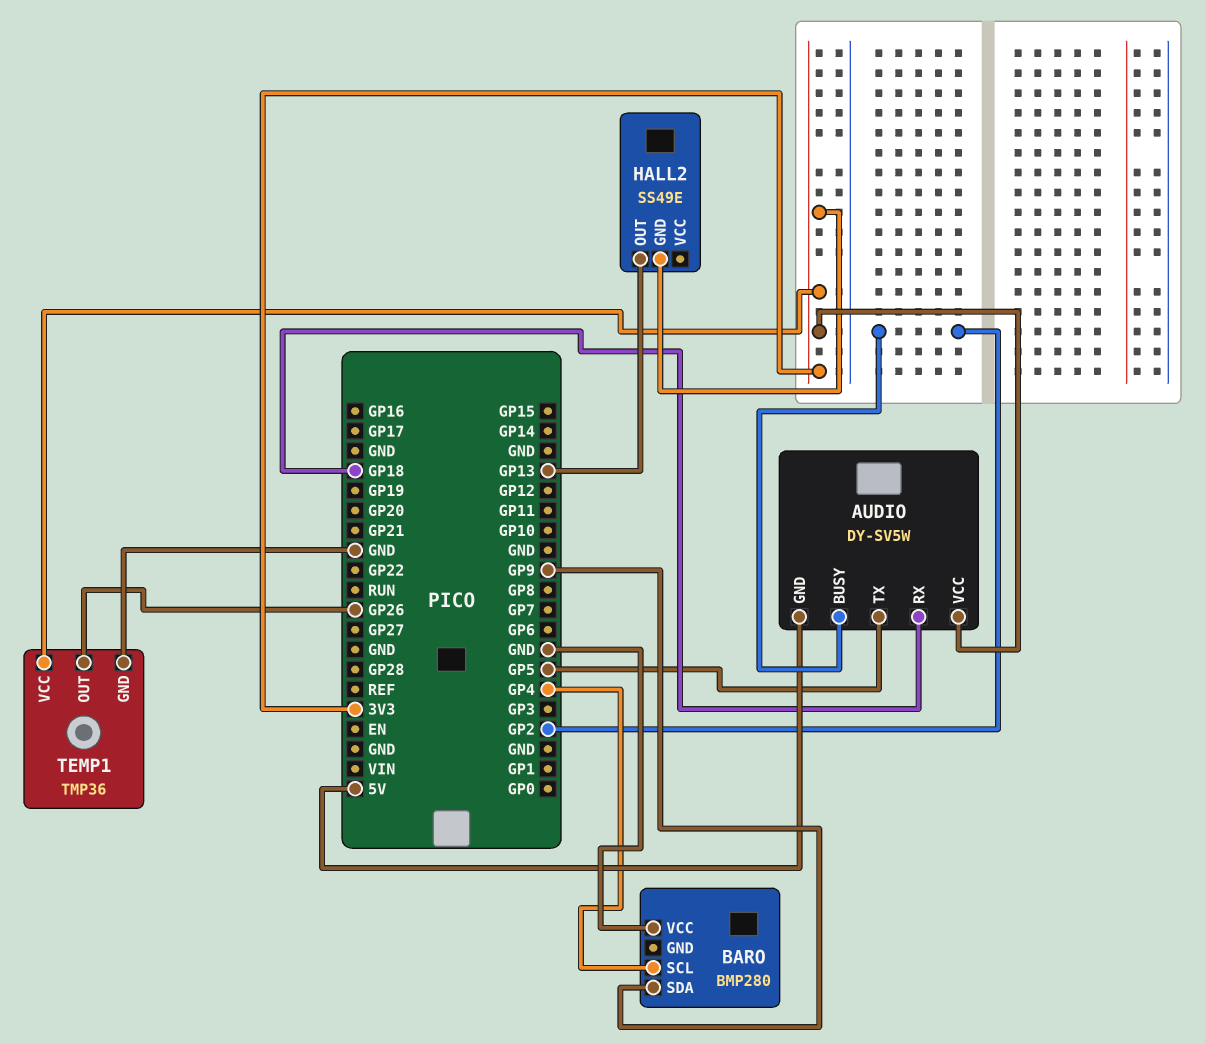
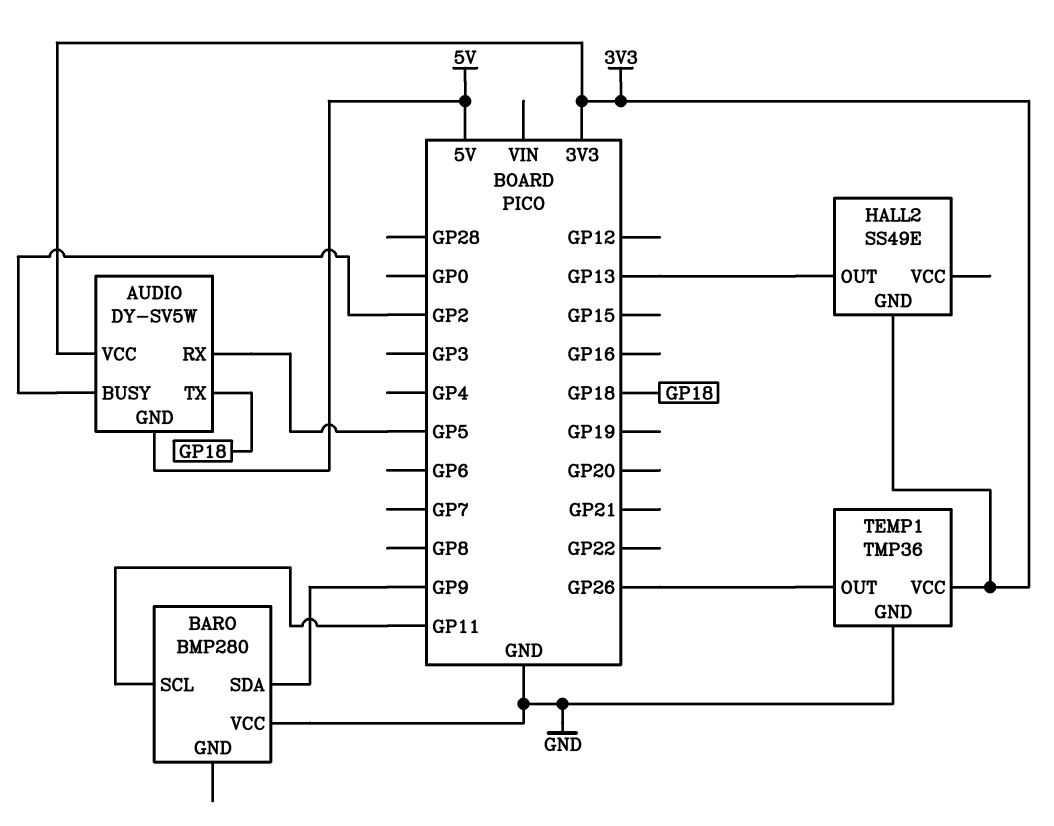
AUDIO pin RX: GP18 -> GP5
AUDIO pin TX: GP5 -> GP18
BARO pin SCL: GP4 -> GP11

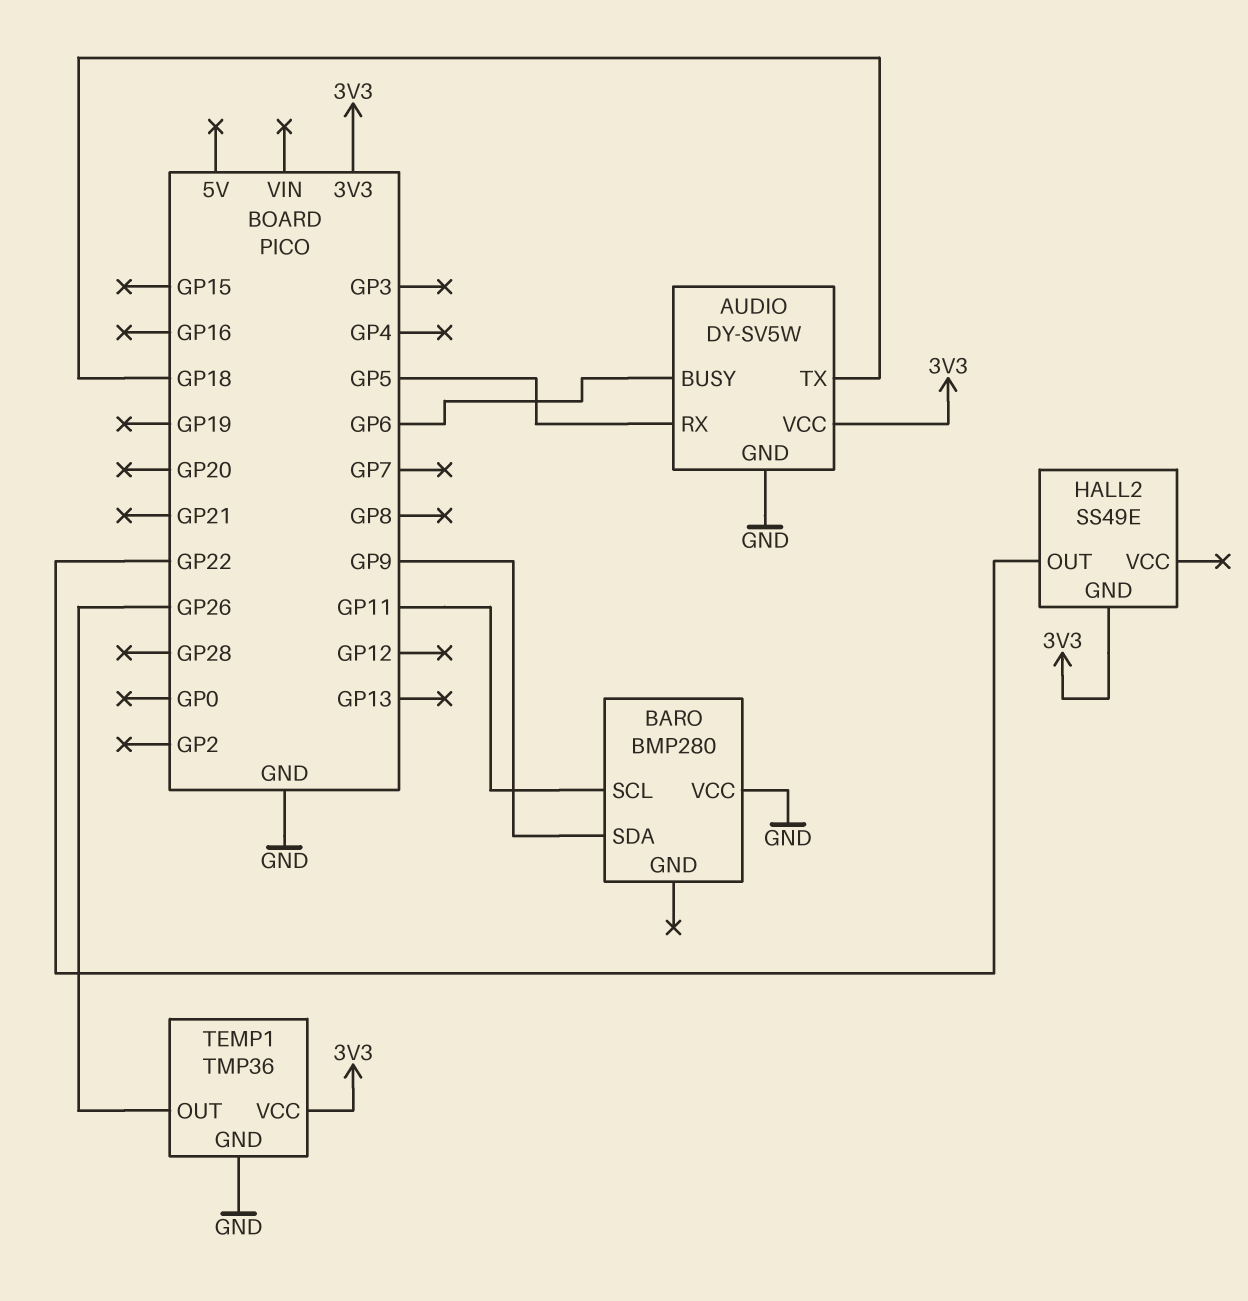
AUDIO pin BUSY: GP2 -> GP6
AUDIO pin GND: 5V -> GND
HALL2 pin OUT: GP13 -> GP22

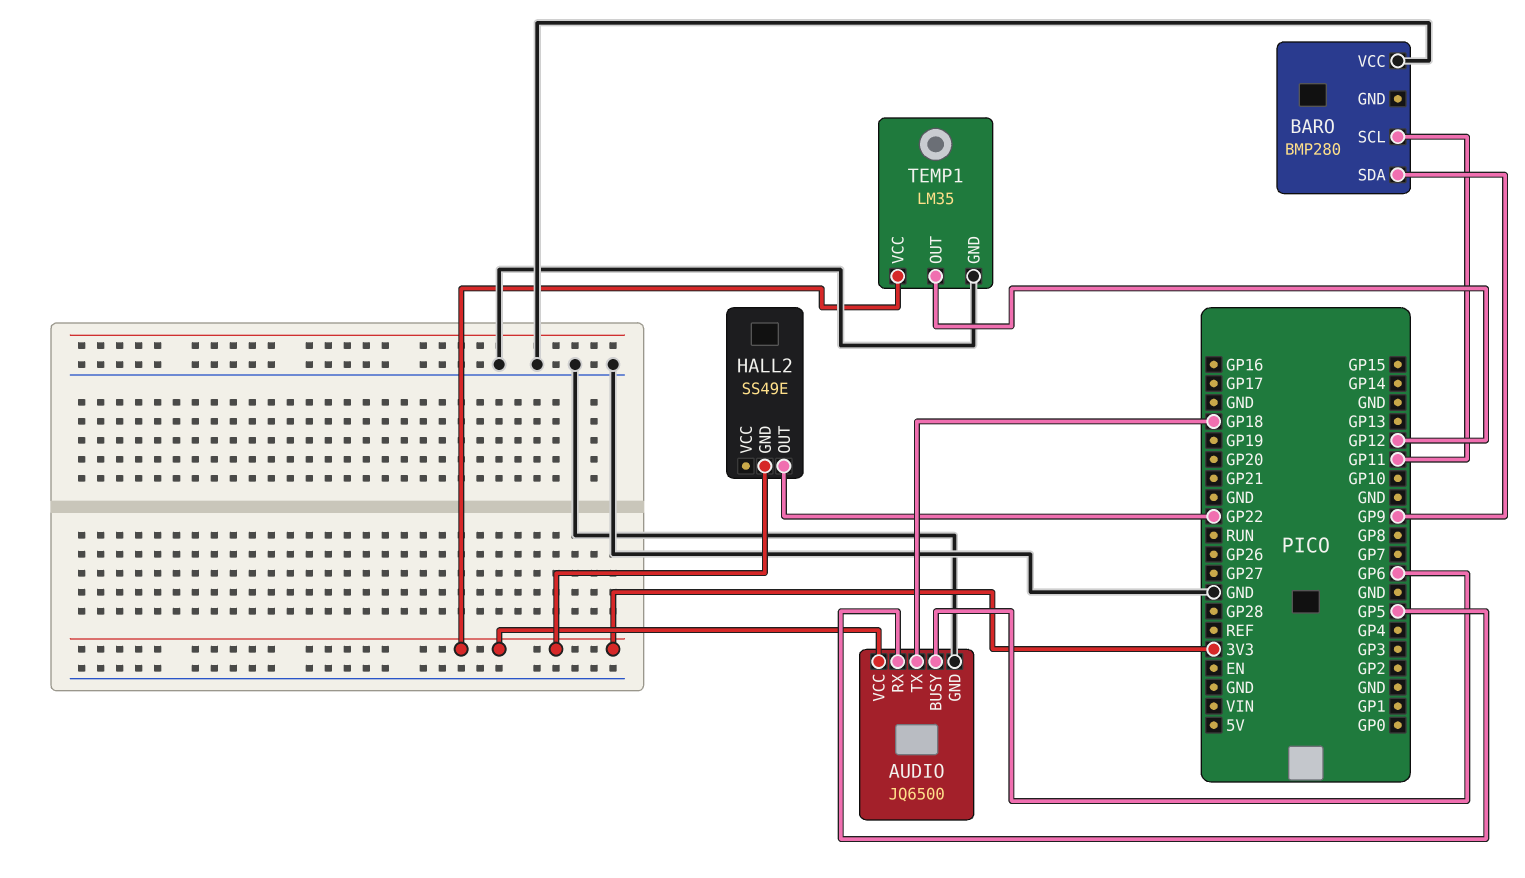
AUDIO: DY-SV5W -> JQ6500
TEMP1: TMP36 -> LM35
TEMP1 pin OUT: GP26 -> GP12

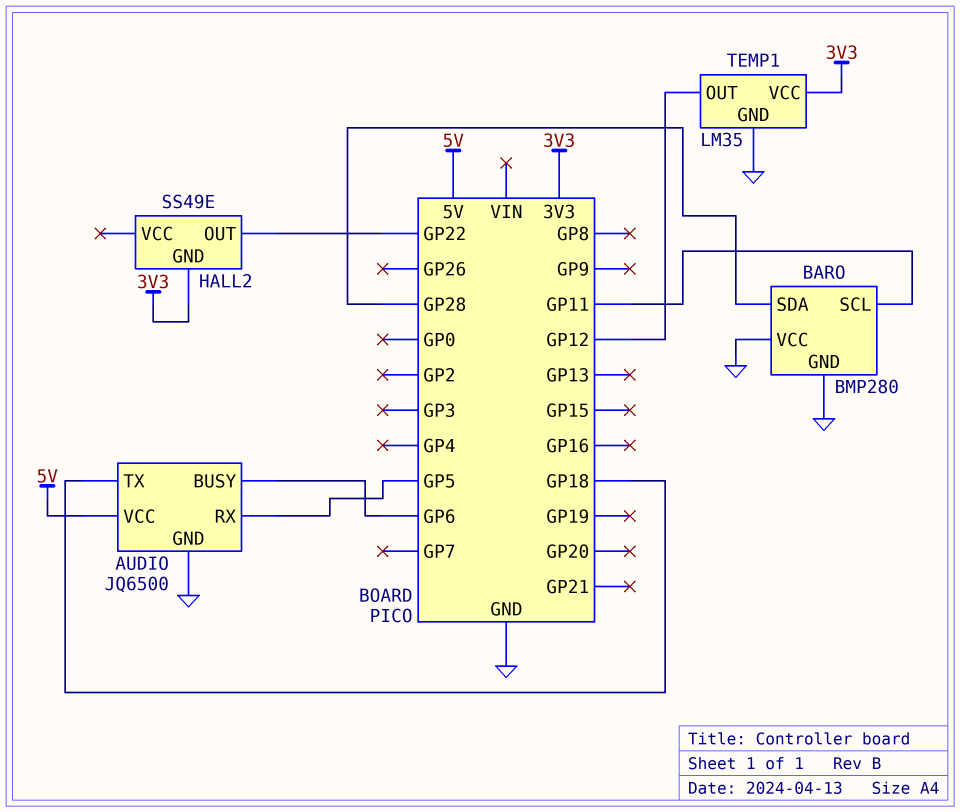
AUDIO pin VCC: 3V3 -> 5V
BARO pin GND: none -> GND
BARO pin SDA: GP9 -> GP28

